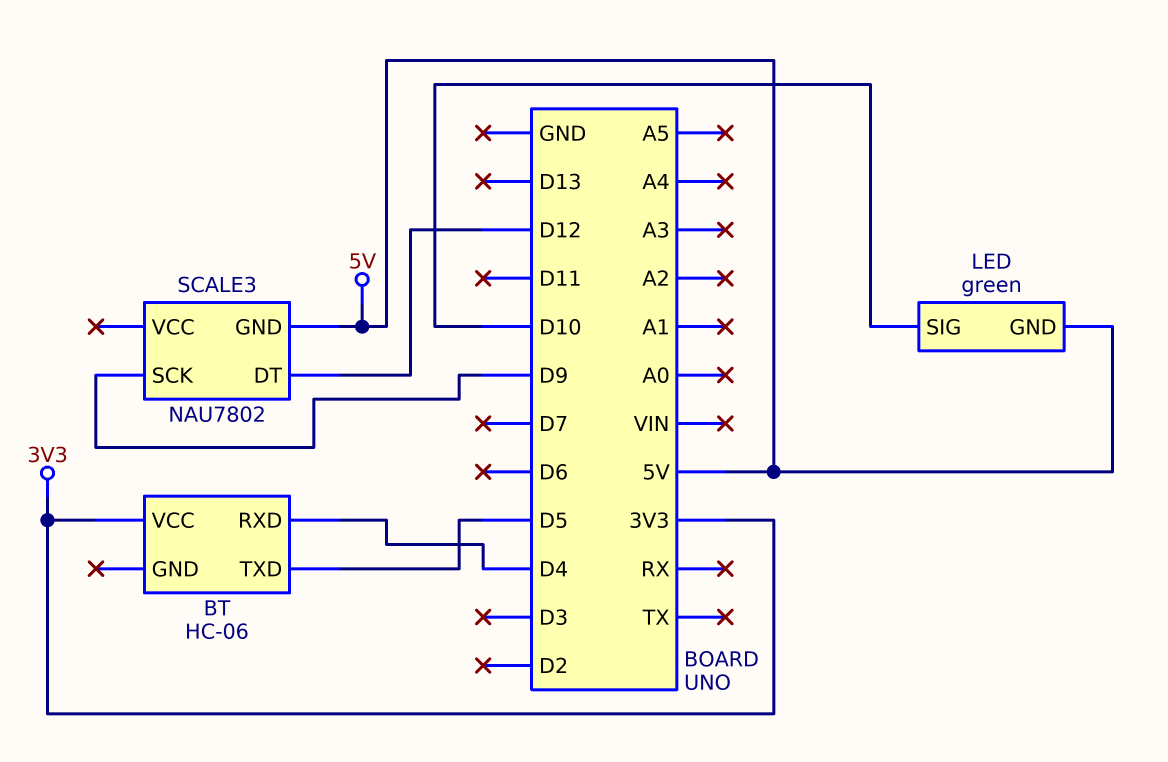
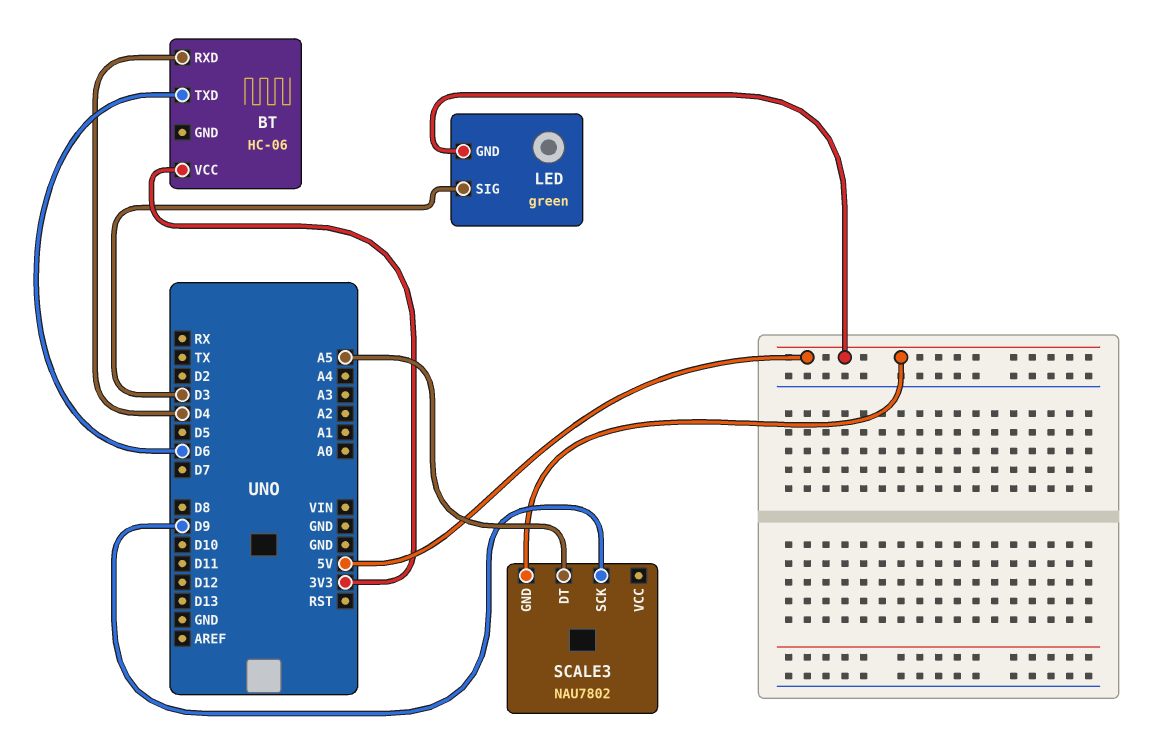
BT pin TXD: D5 -> D6
LED pin SIG: D10 -> D3
SCALE3 pin DT: D12 -> A5

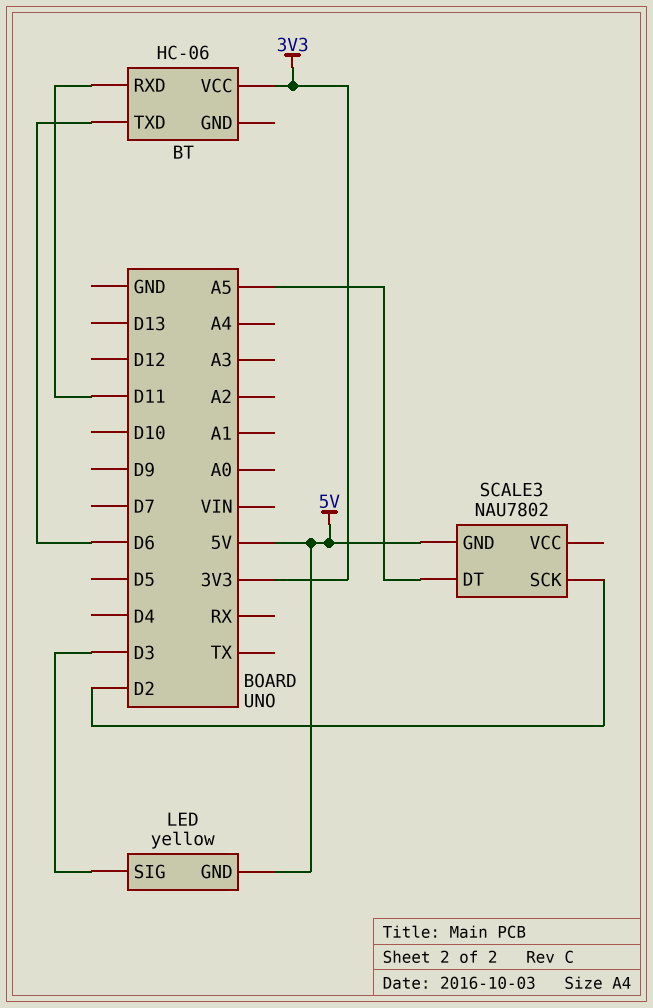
BT pin RXD: D4 -> D11
LED: green -> yellow
SCALE3 pin SCK: D9 -> D2

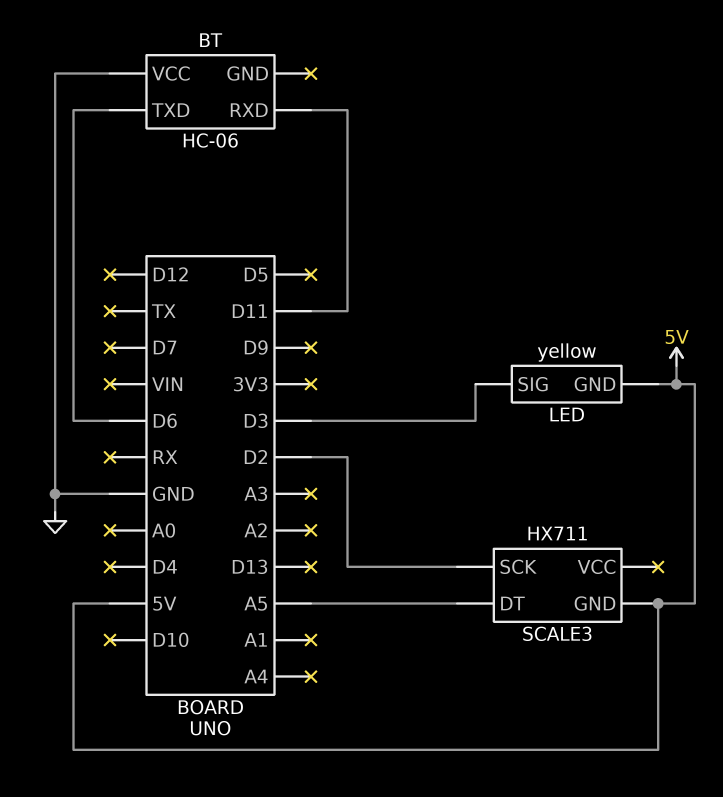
BT pin VCC: 3V3 -> GND
SCALE3: NAU7802 -> HX711

